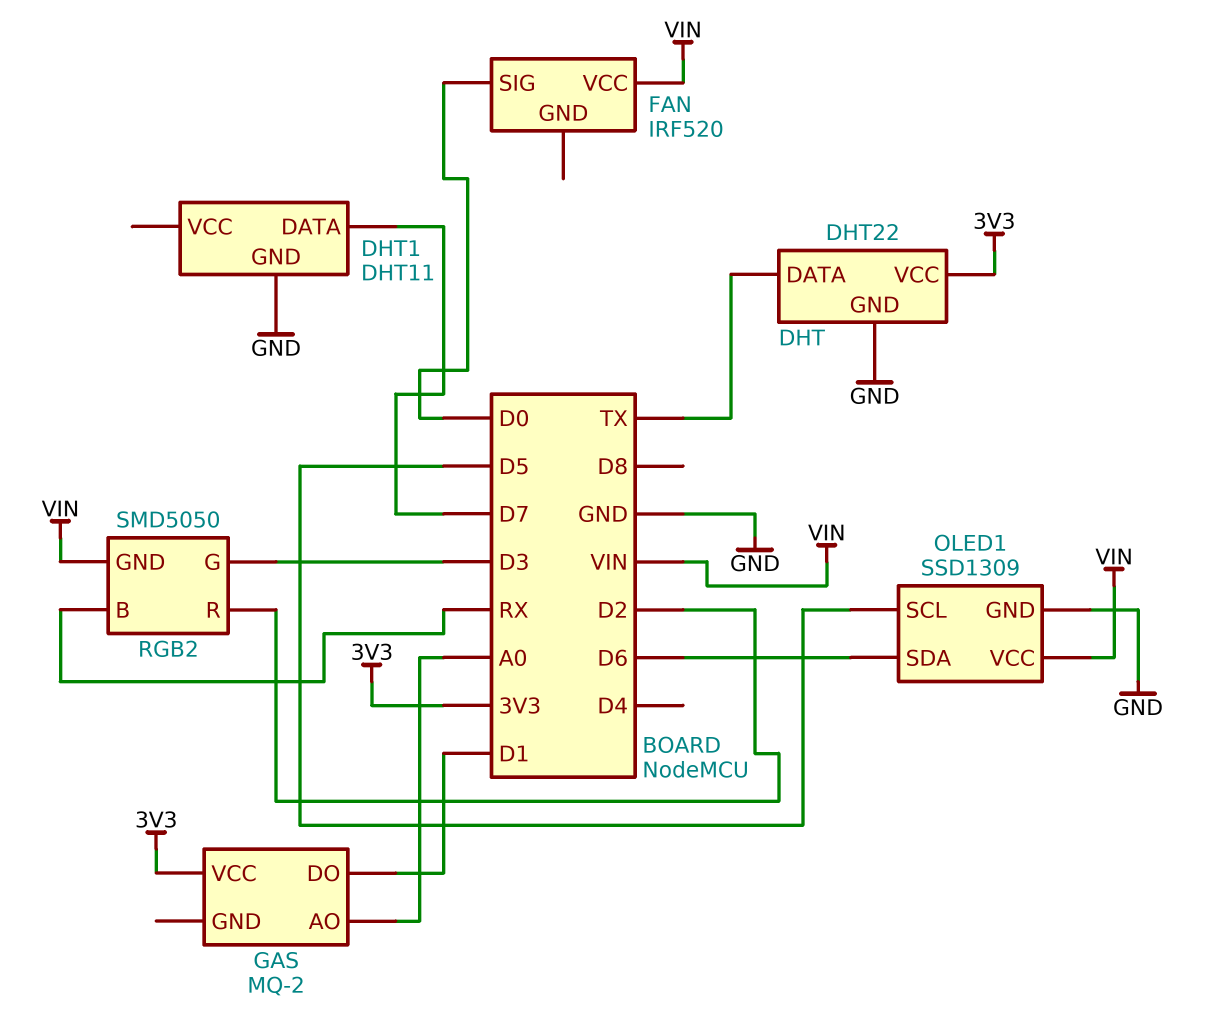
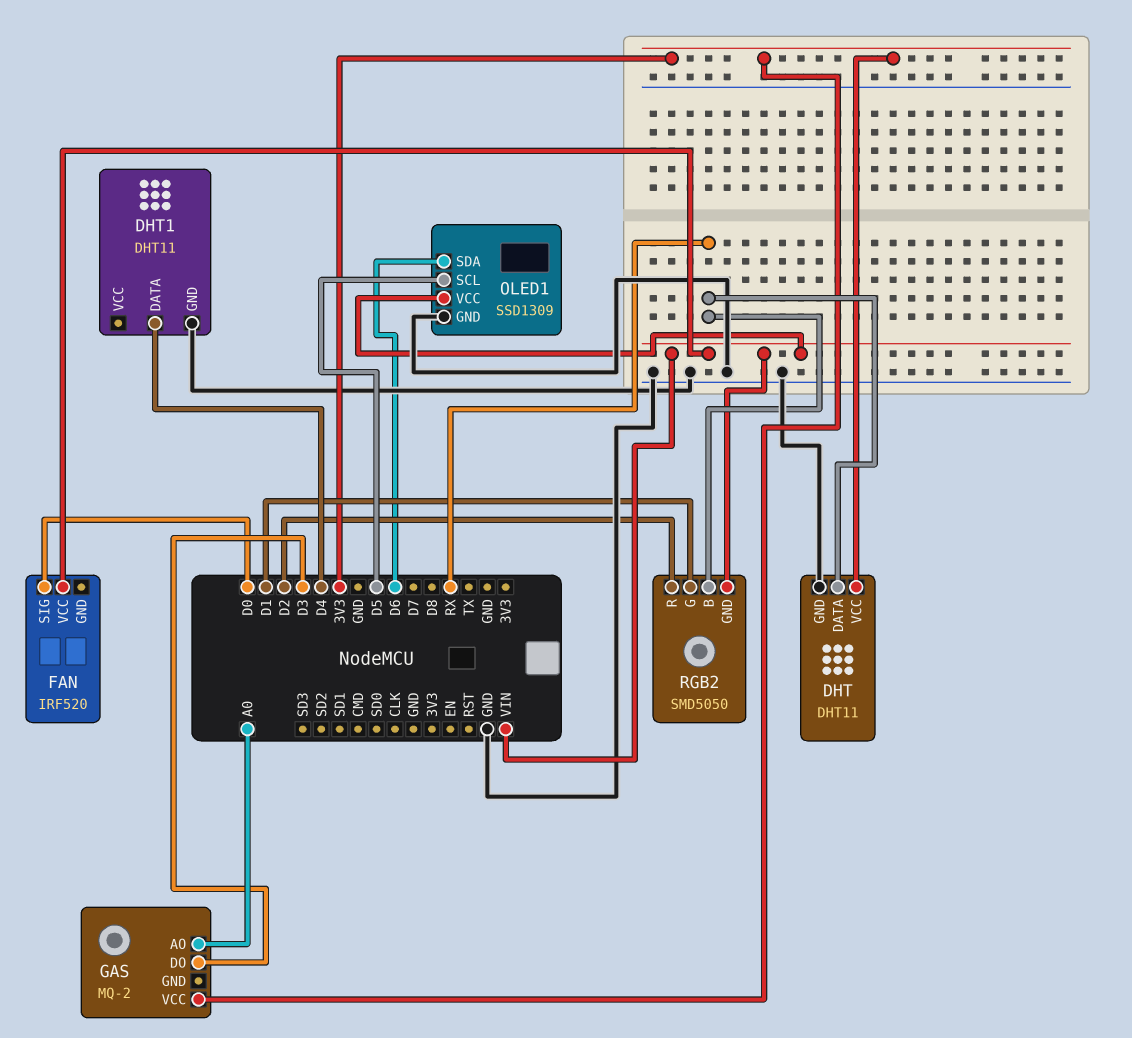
DHT: DHT22 -> DHT11
DHT pin DATA: TX -> RX
DHT1 pin DATA: D7 -> D4
GAS pin DO: D1 -> D3
RGB2 pin G: D3 -> D1

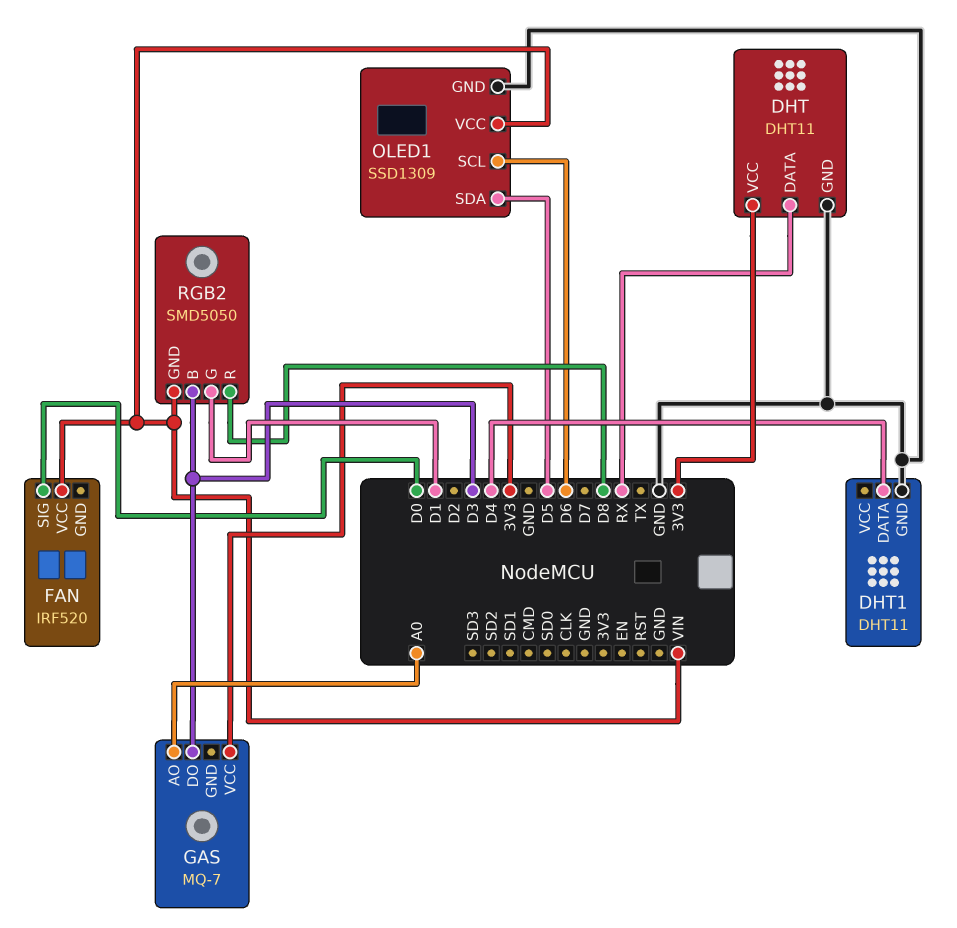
GAS: MQ-2 -> MQ-7
OLED1 pin SCL: D5 -> D6
OLED1 pin SDA: D6 -> D5
RGB2 pin B: RX -> D3
RGB2 pin R: D2 -> D8

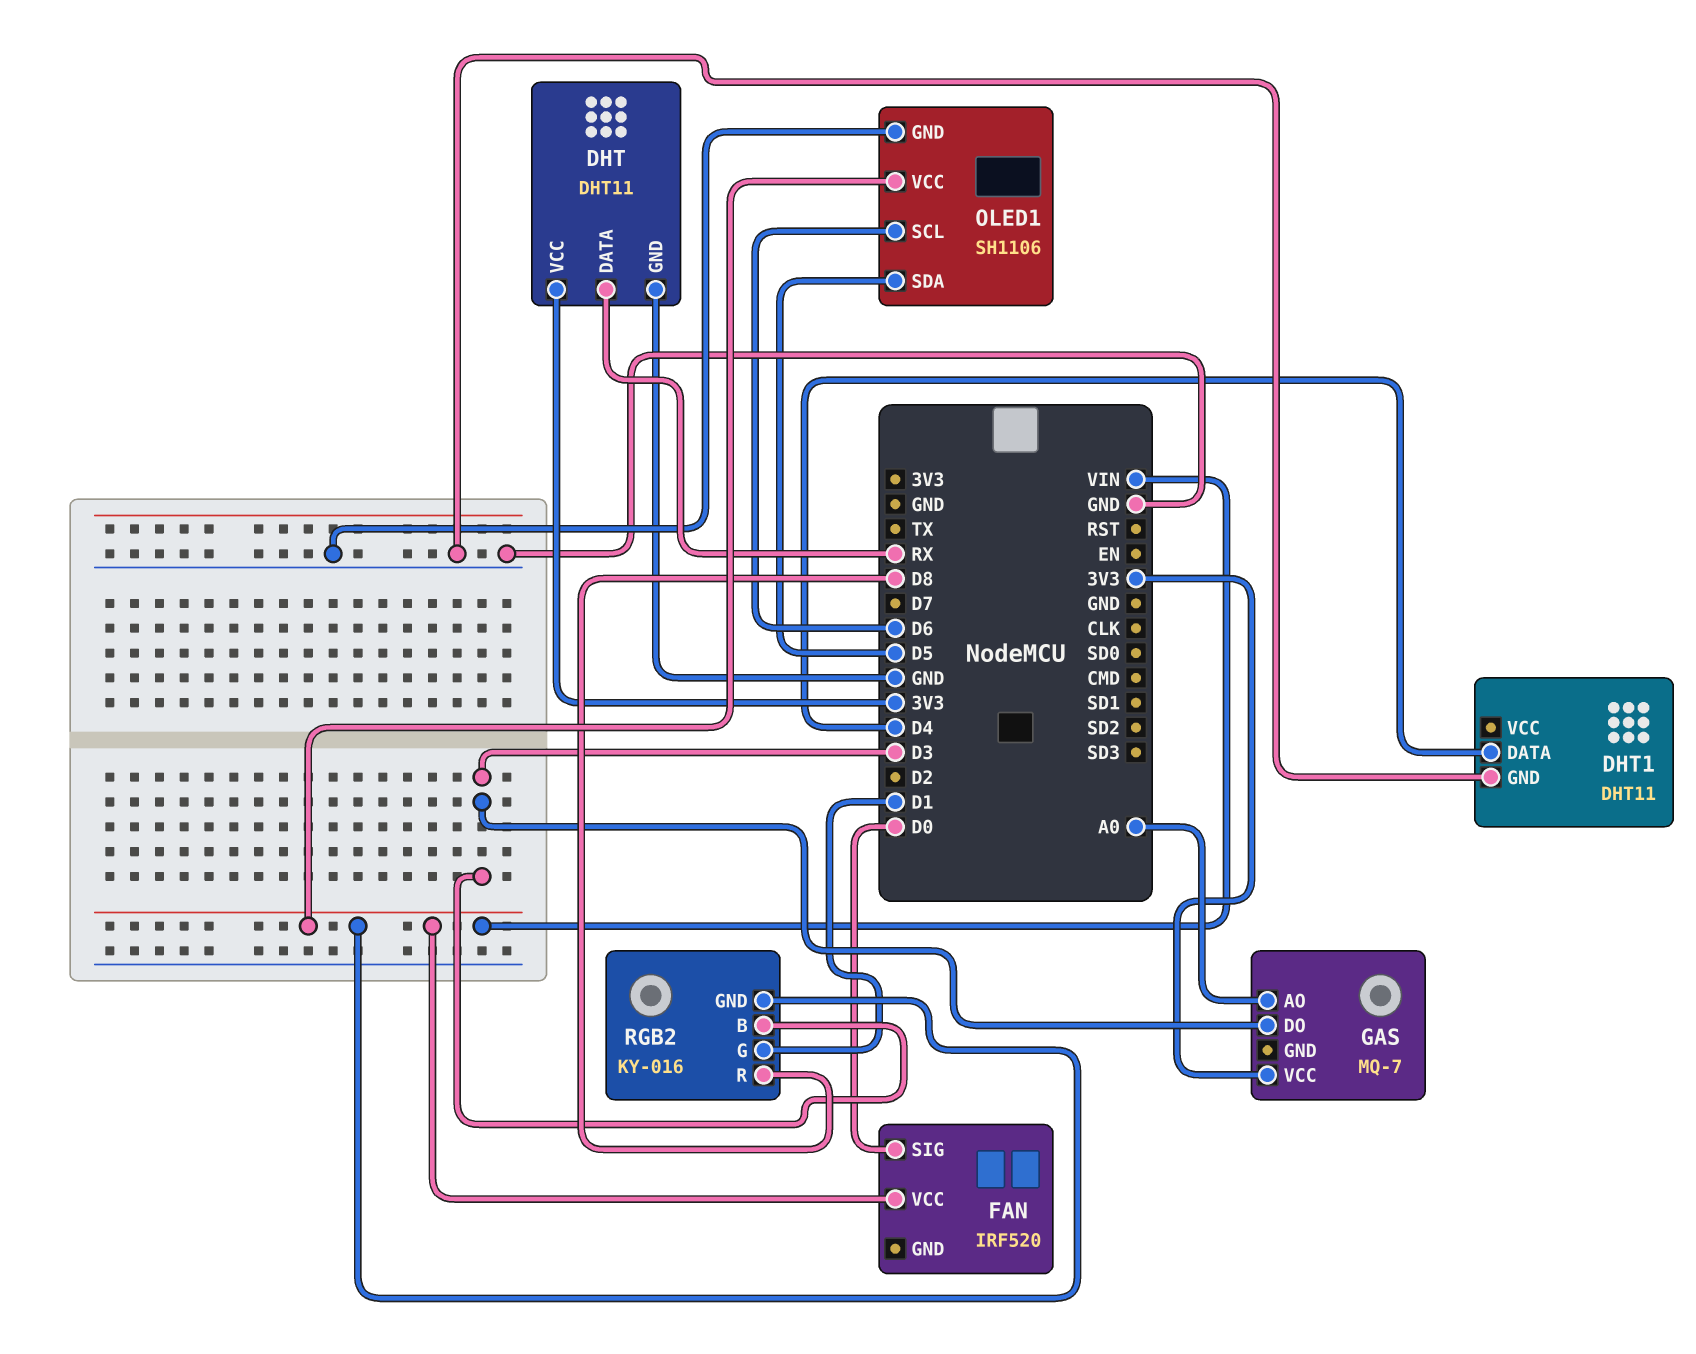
OLED1: SSD1309 -> SH1106
RGB2: SMD5050 -> KY-016

